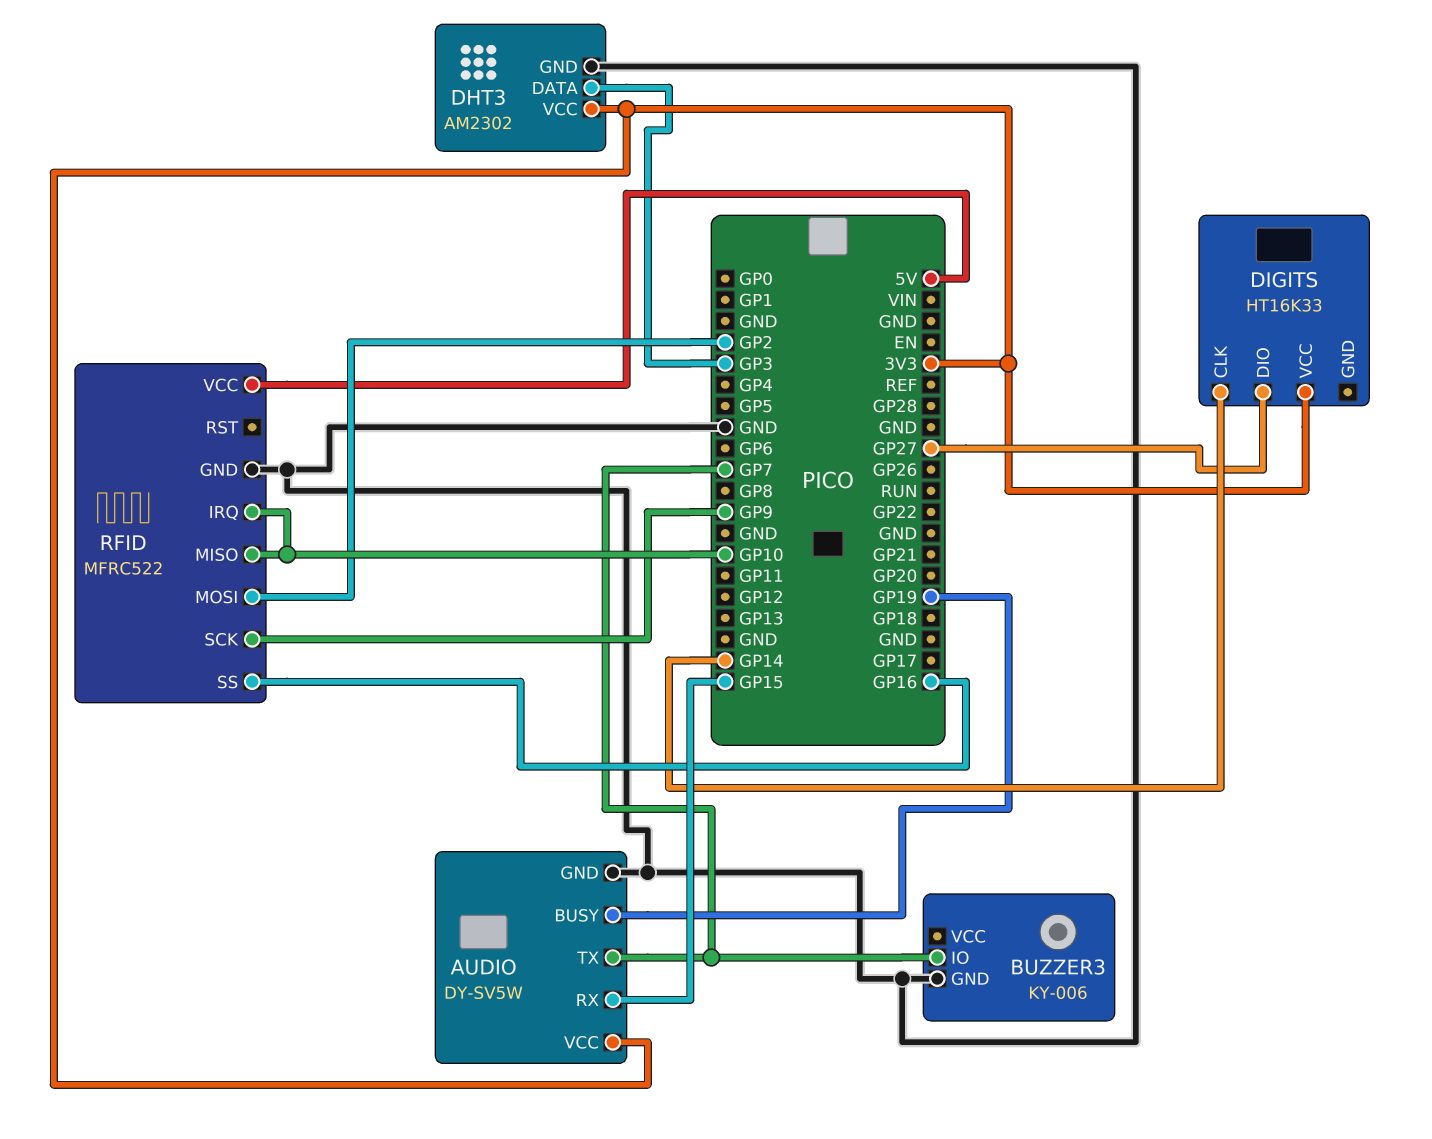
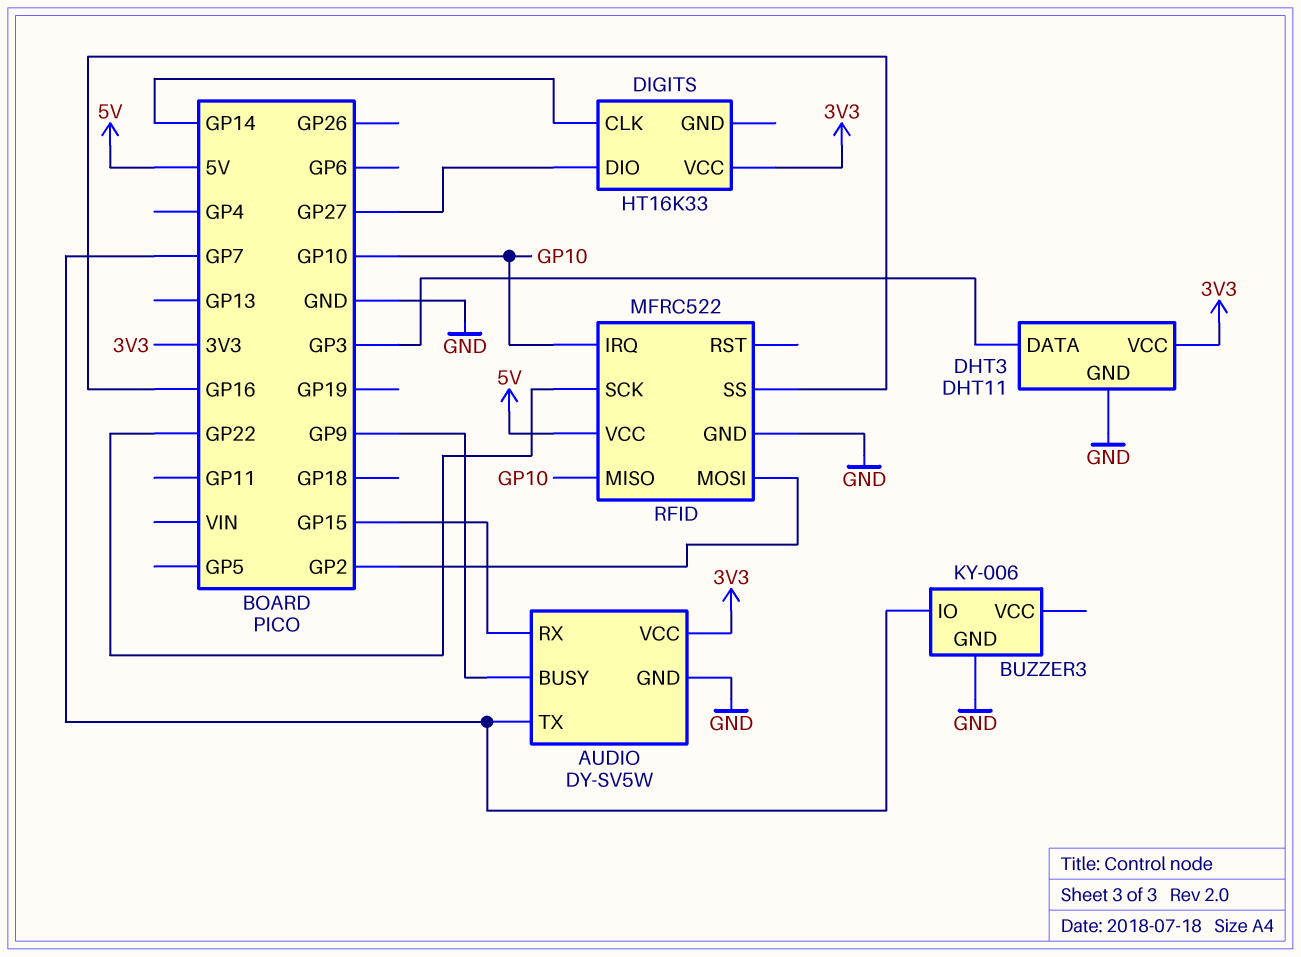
AUDIO pin BUSY: GP19 -> GP9
DHT3: AM2302 -> DHT11
RFID pin SCK: GP9 -> GP22

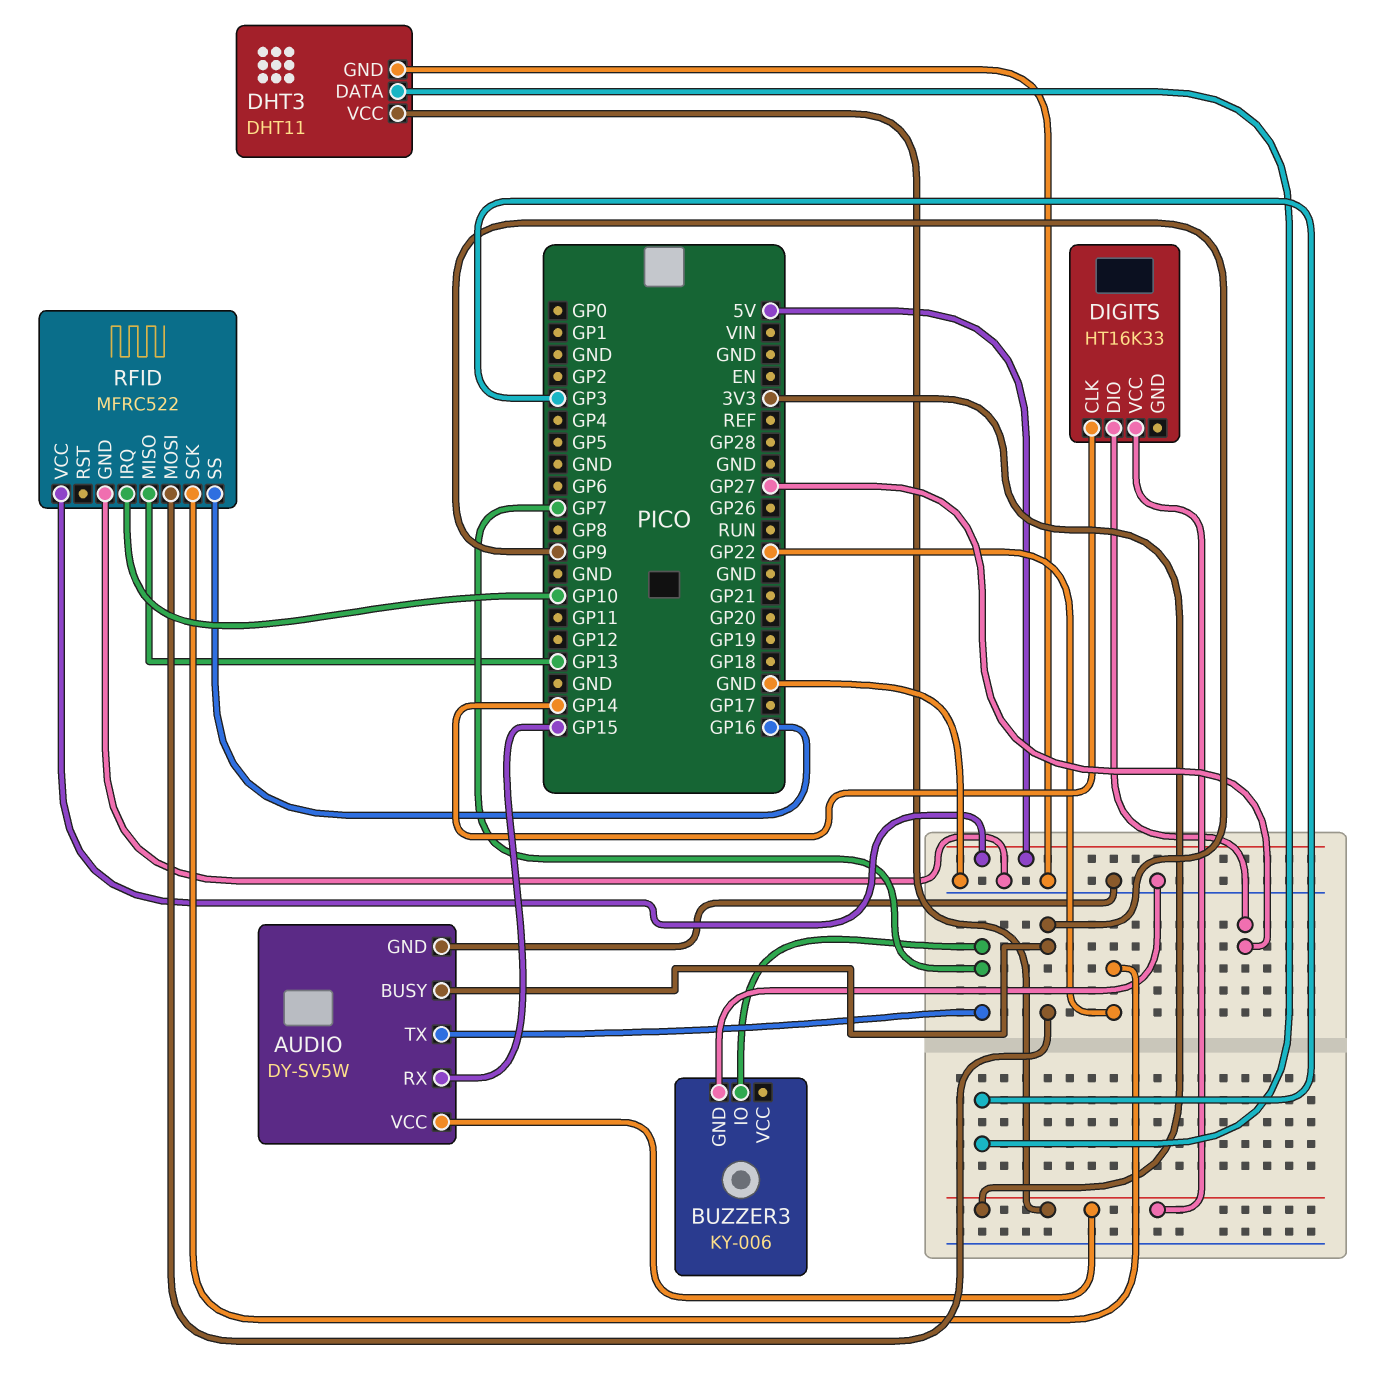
RFID pin MISO: GP10 -> GP13
RFID pin MOSI: GP2 -> GP9

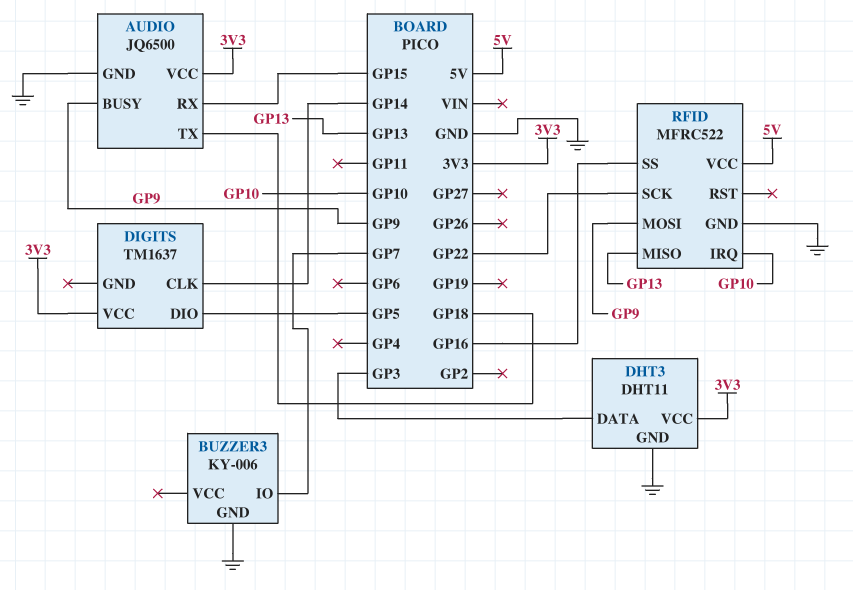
AUDIO: DY-SV5W -> JQ6500
AUDIO pin TX: GP7 -> GP18
DIGITS: HT16K33 -> TM1637
DIGITS pin DIO: GP27 -> GP5

